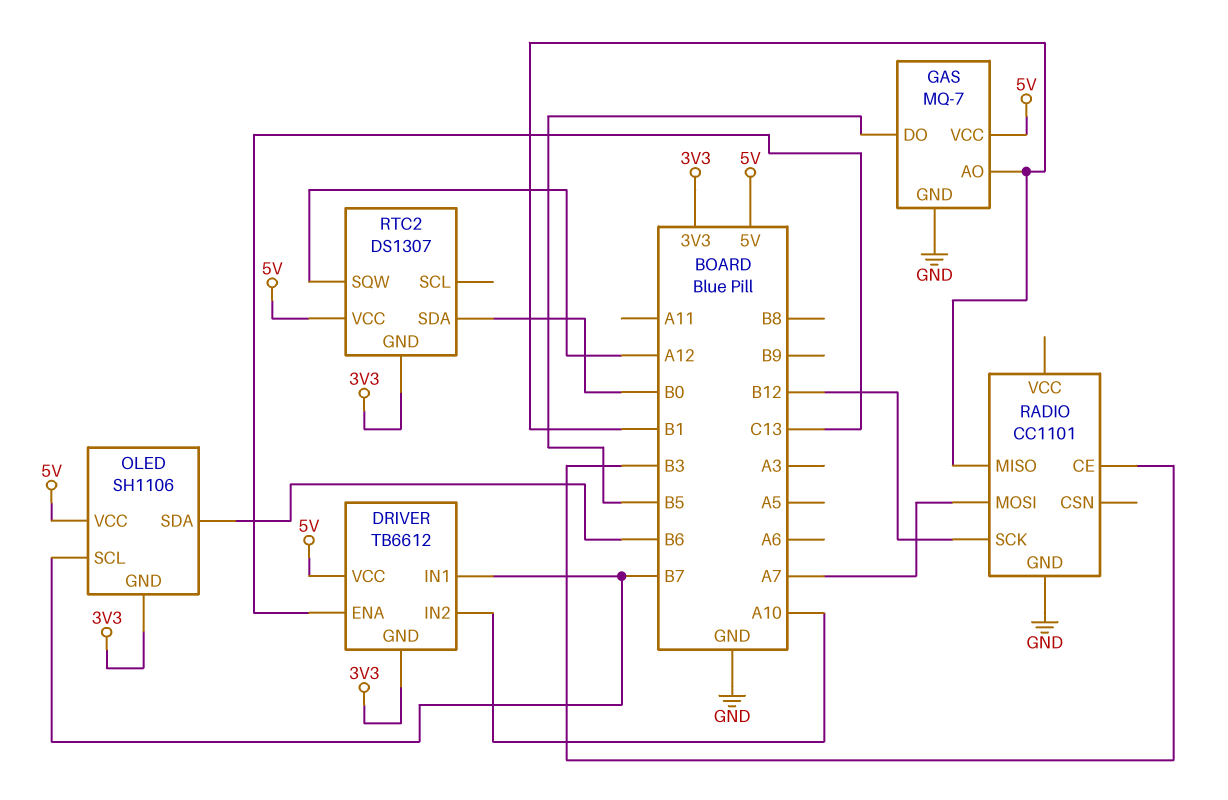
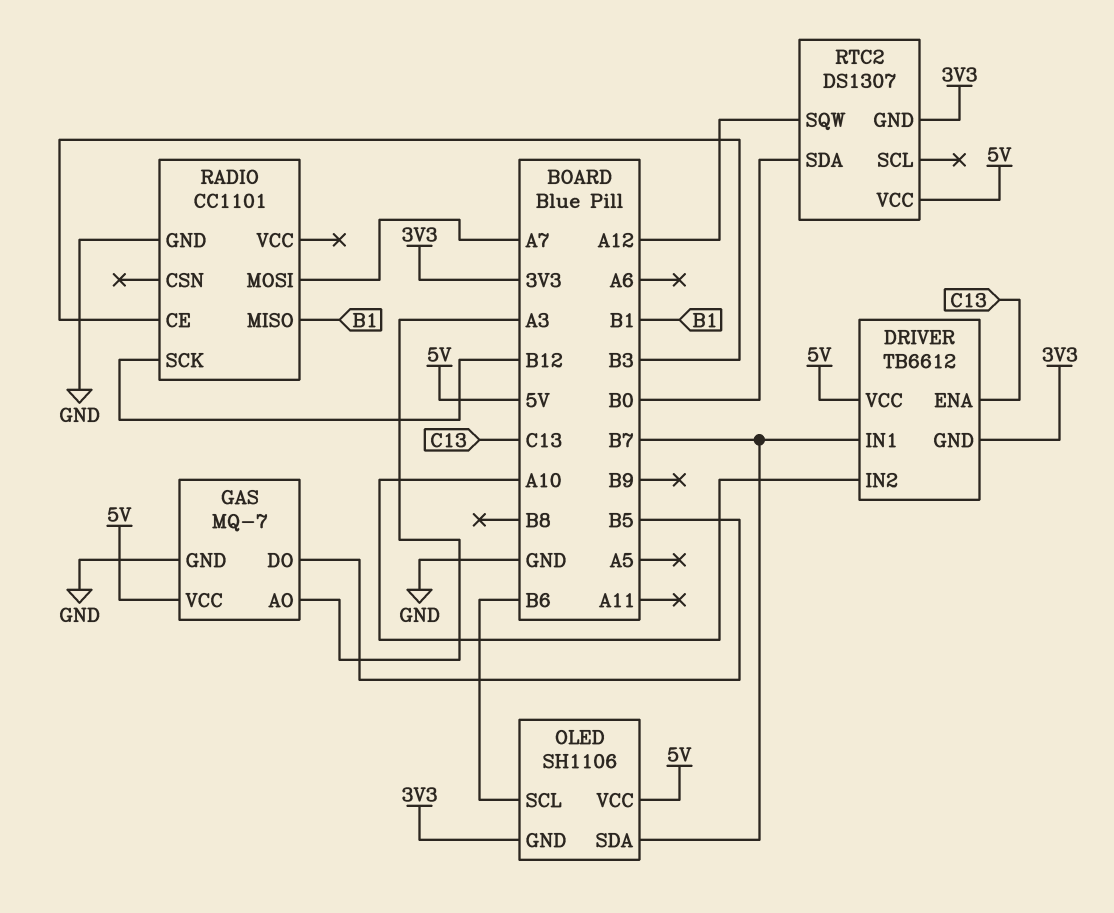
GAS pin AO: B1 -> A3
OLED pin SCL: B7 -> B6
OLED pin SDA: B6 -> B7

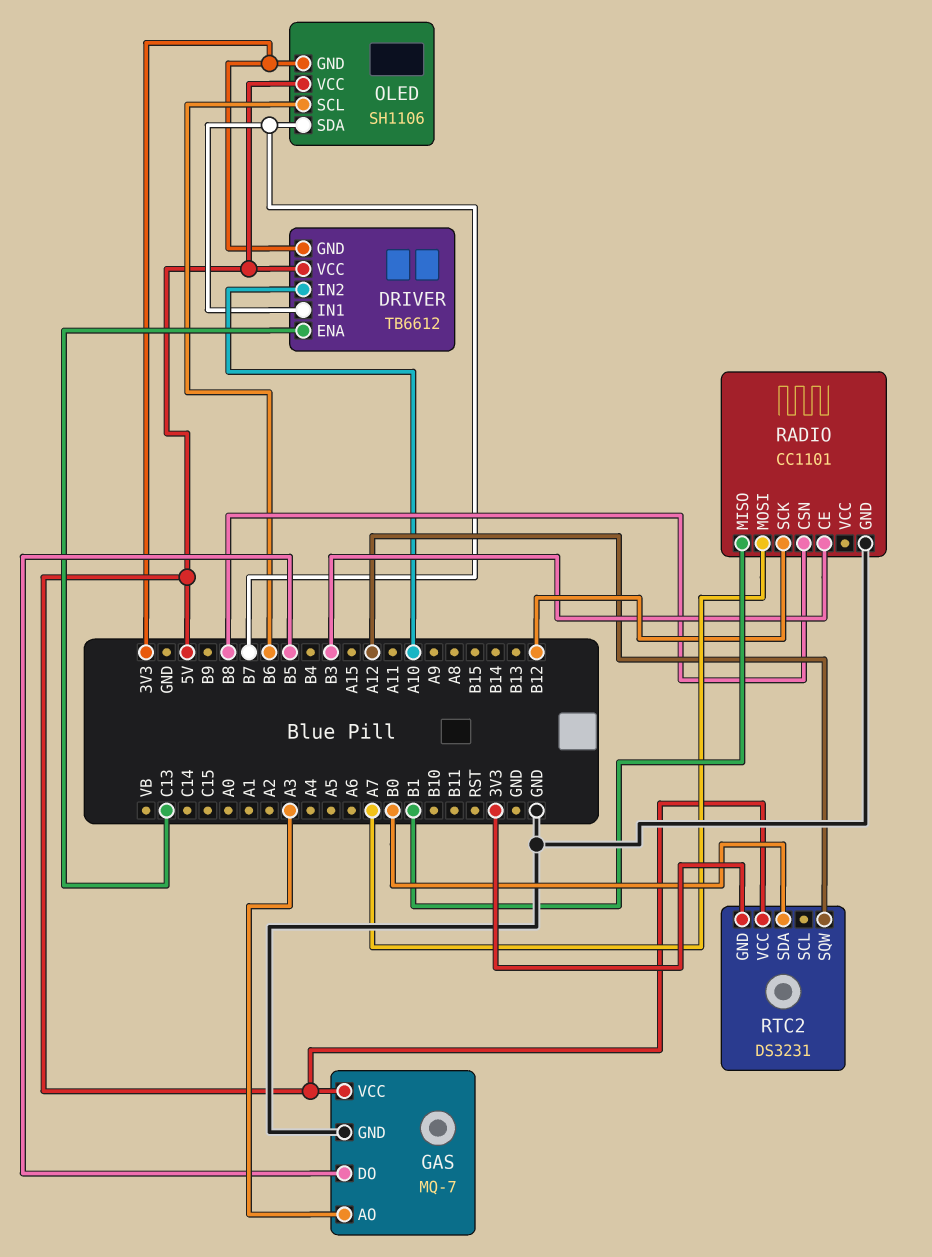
RADIO pin CSN: none -> B8
RTC2: DS1307 -> DS3231

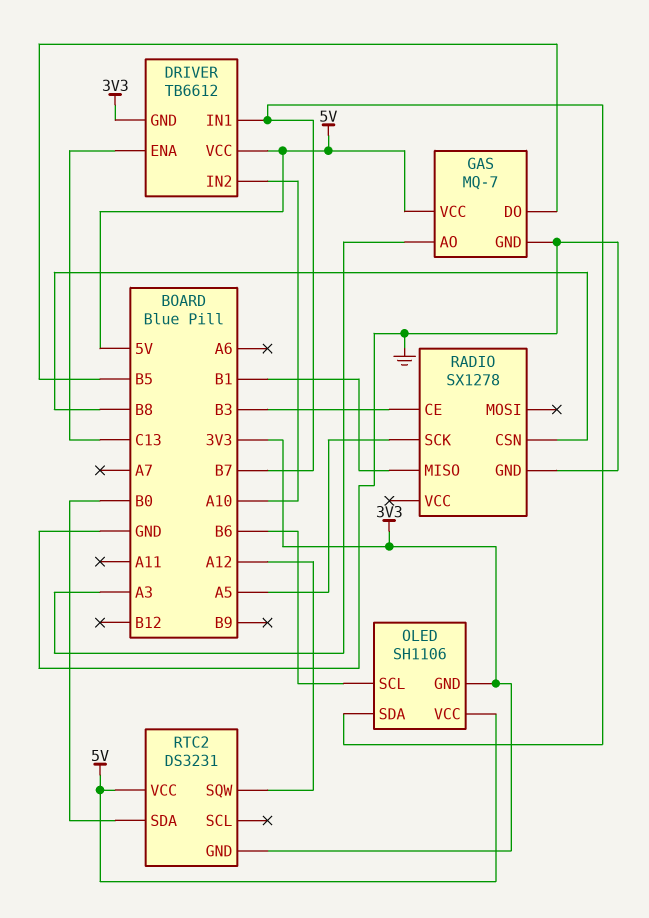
RADIO: CC1101 -> SX1278
RADIO pin MOSI: A7 -> none
RADIO pin SCK: B12 -> A5

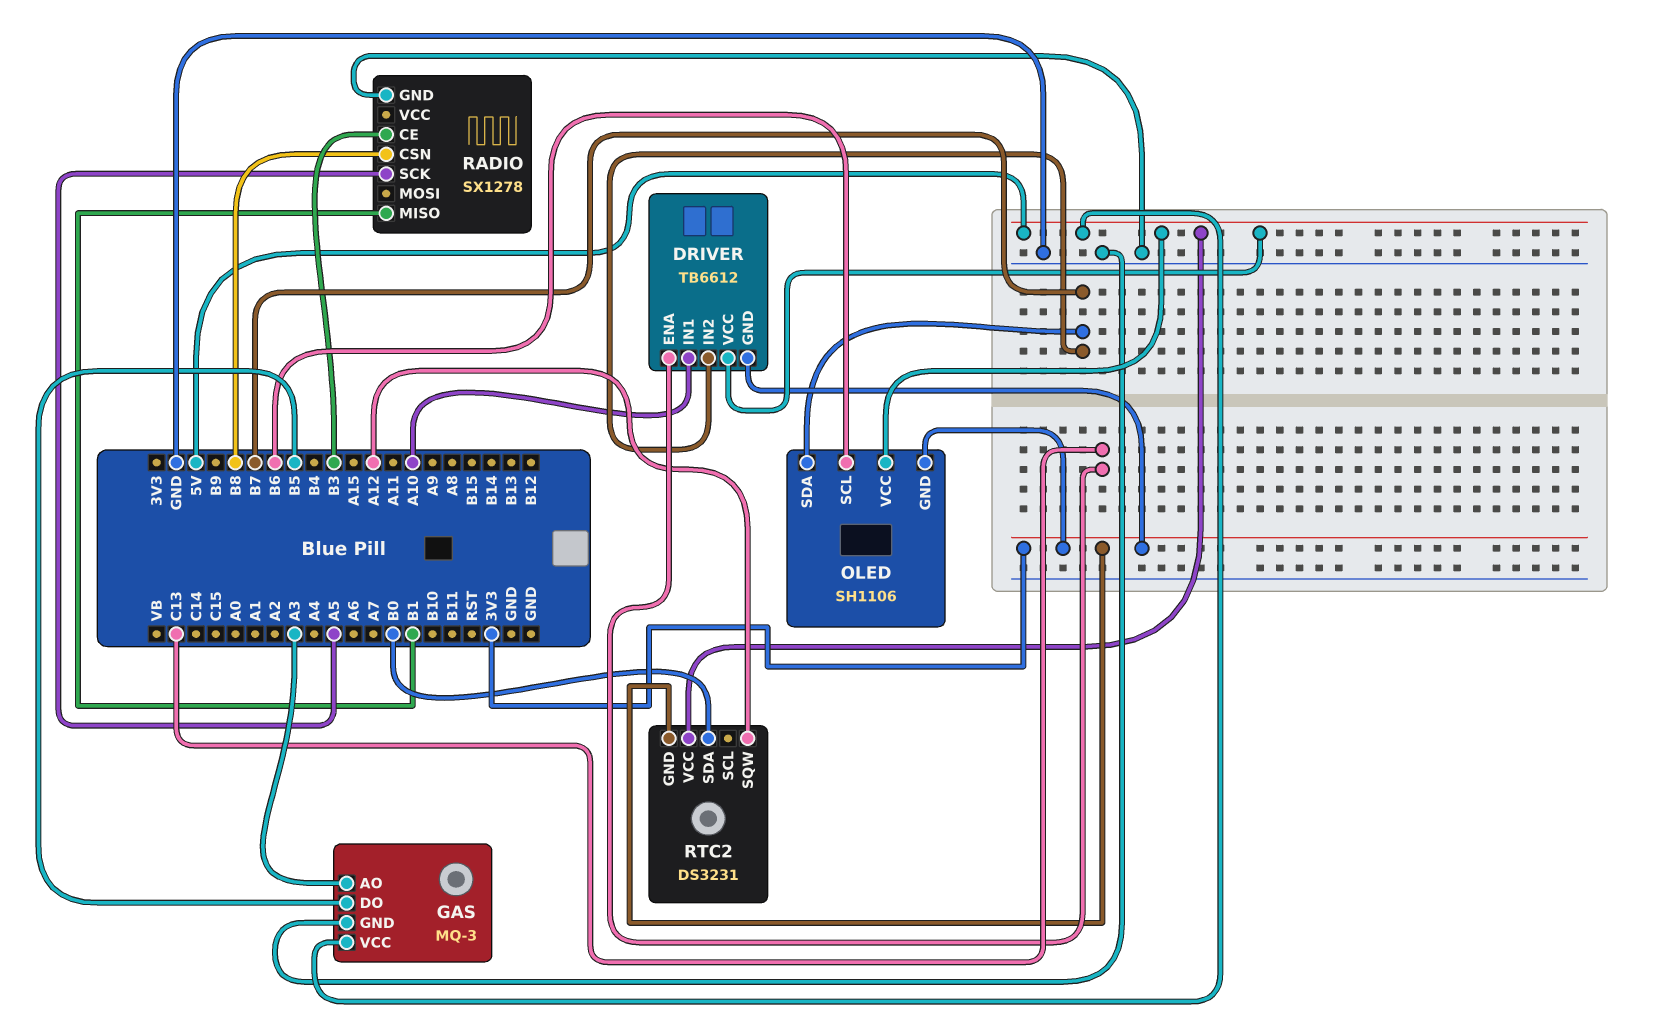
DRIVER pin IN1: B7 -> A10
DRIVER pin IN2: A10 -> B7
GAS: MQ-7 -> MQ-3

